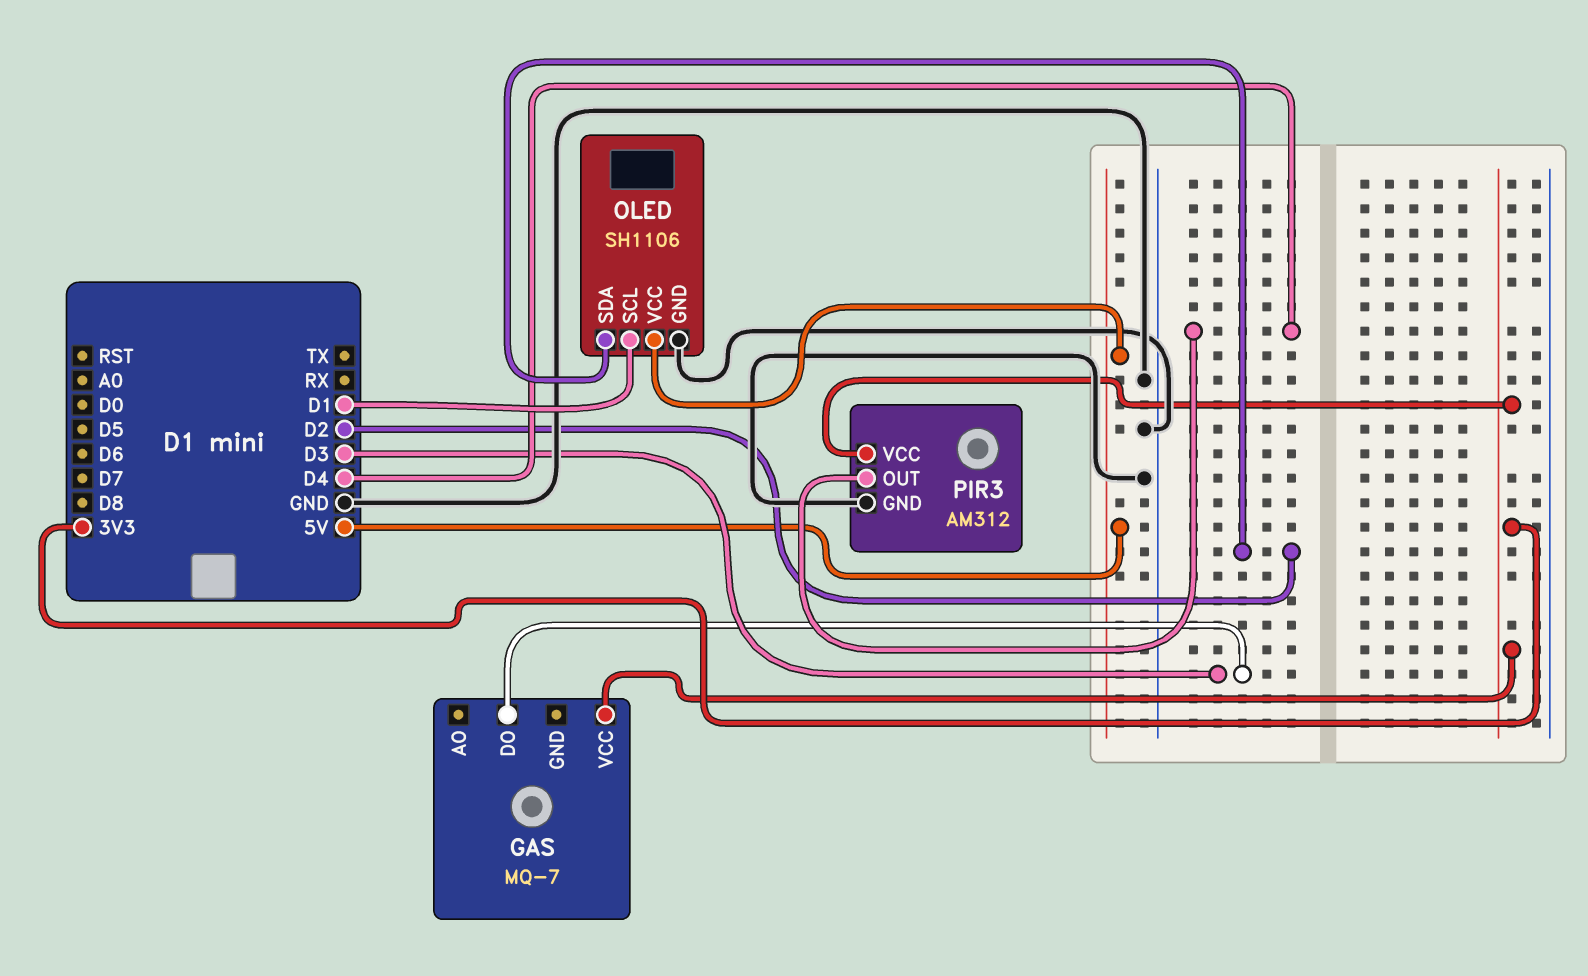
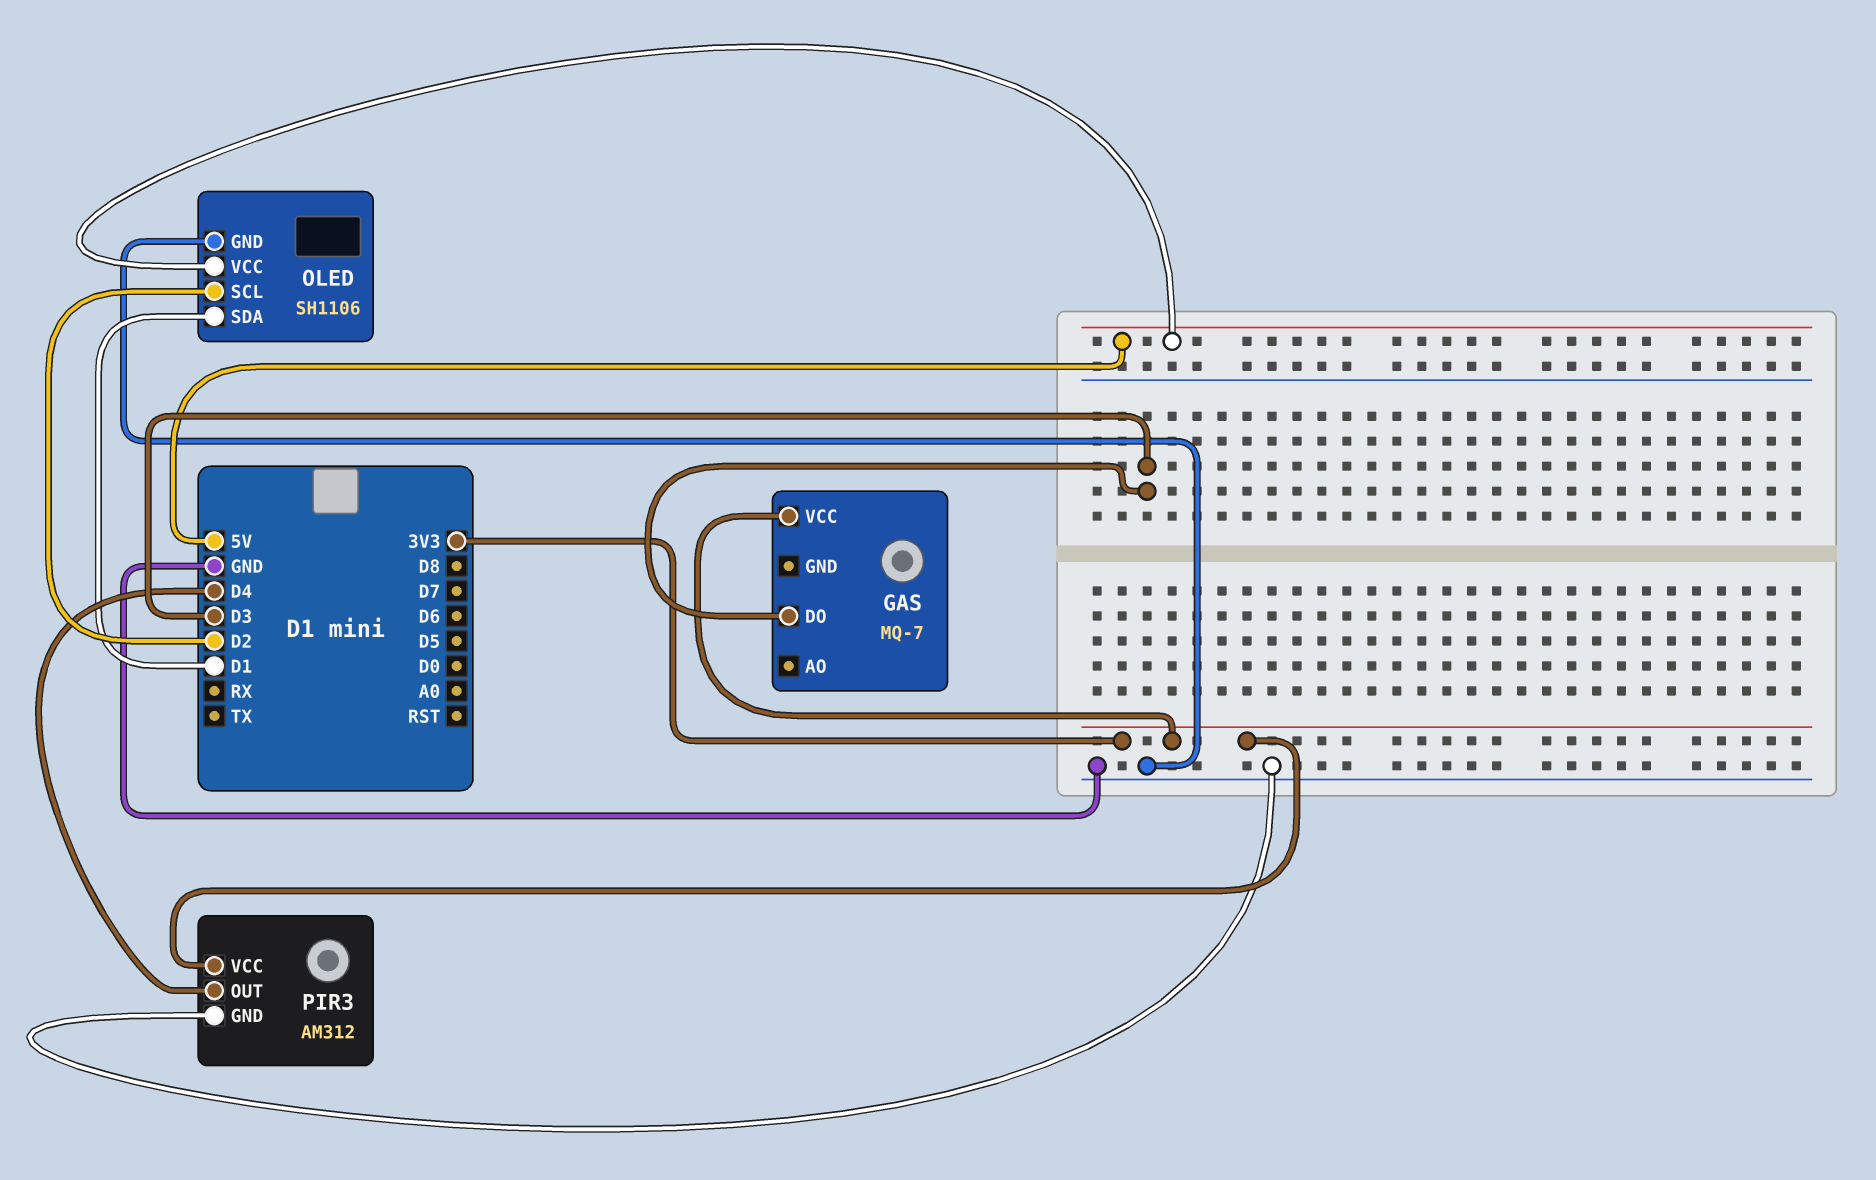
OLED pin SCL: D1 -> D2
OLED pin SDA: D2 -> D1

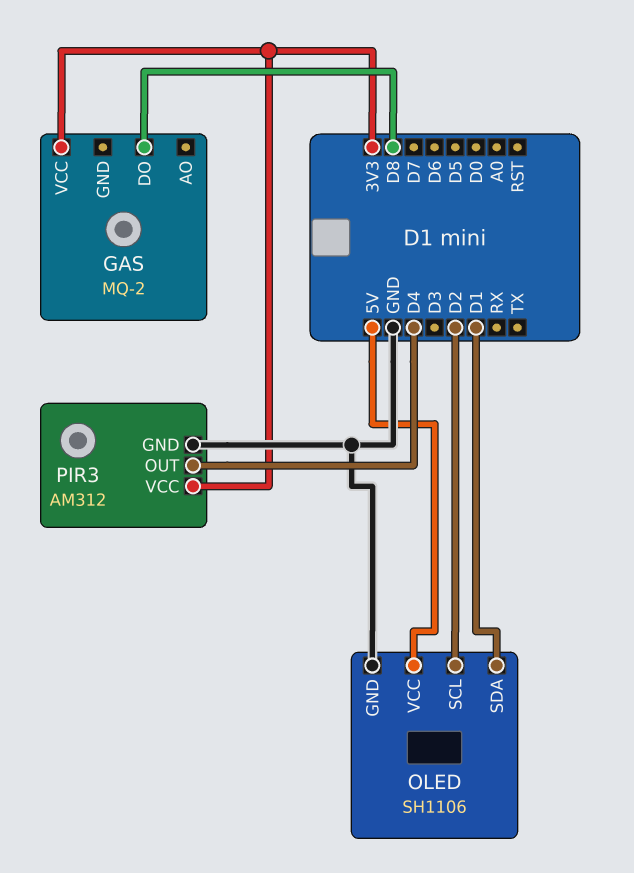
GAS: MQ-7 -> MQ-2
GAS pin DO: D3 -> D8

